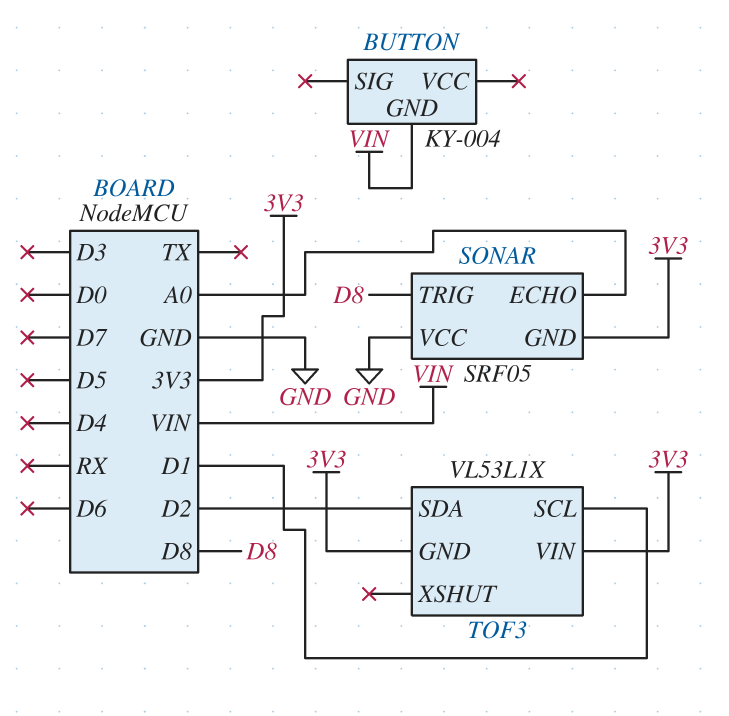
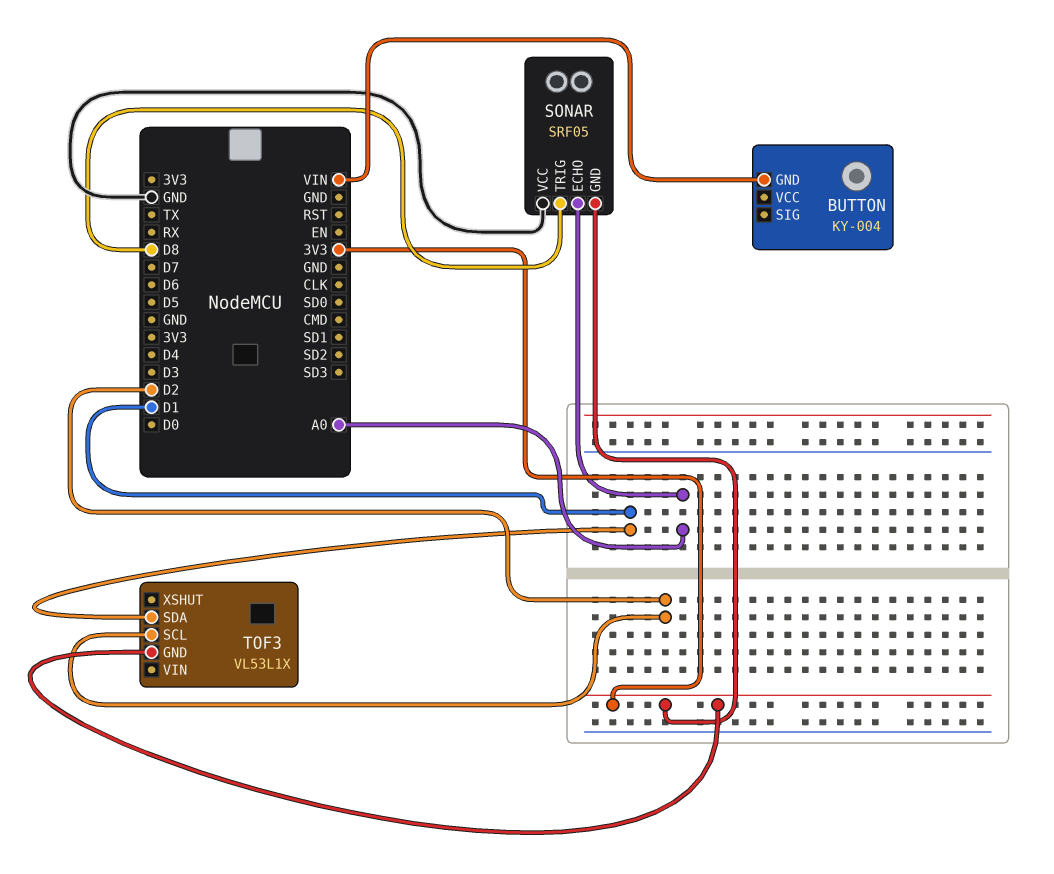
TOF3 pin SCL: D1 -> D2
TOF3 pin SDA: D2 -> D1
TOF3 pin VIN: 3V3 -> none

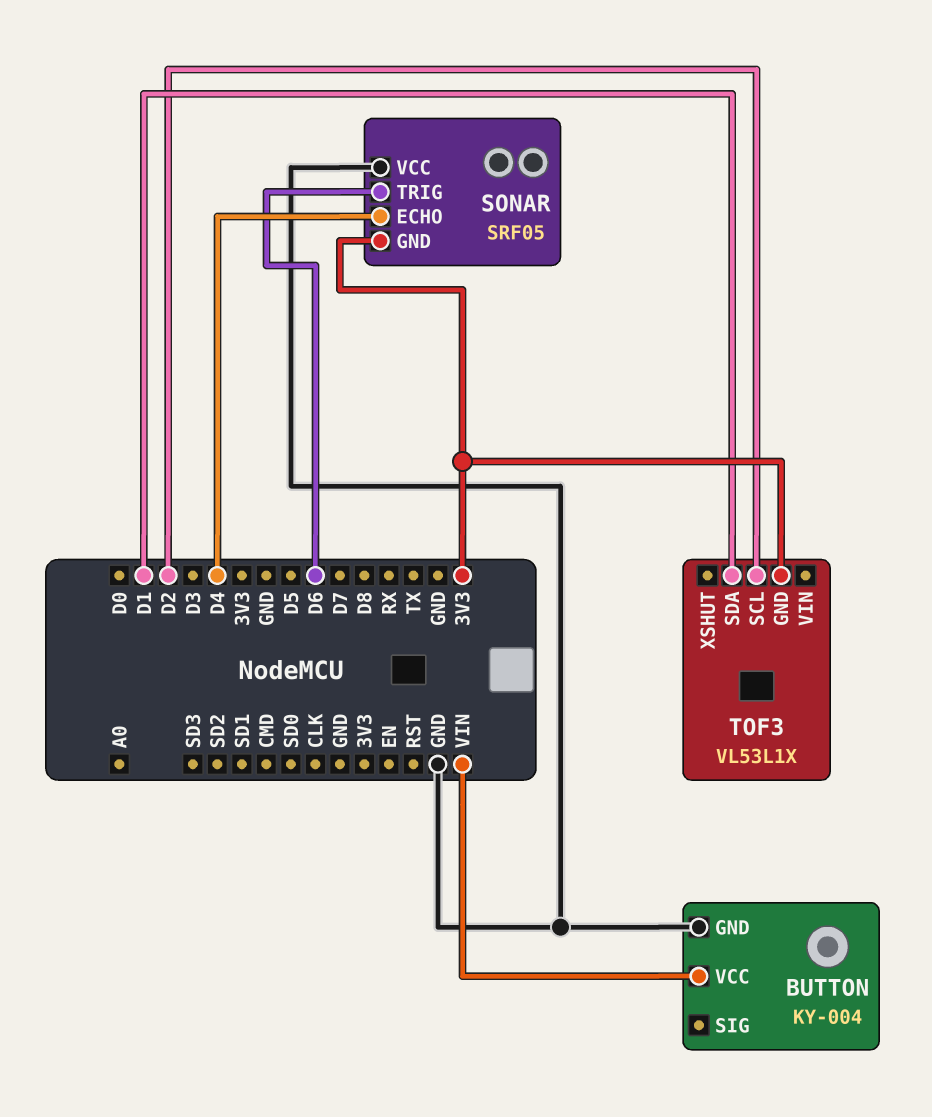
BUTTON pin GND: VIN -> GND
BUTTON pin VCC: none -> VIN
SONAR pin ECHO: A0 -> D4
SONAR pin TRIG: D8 -> D6

